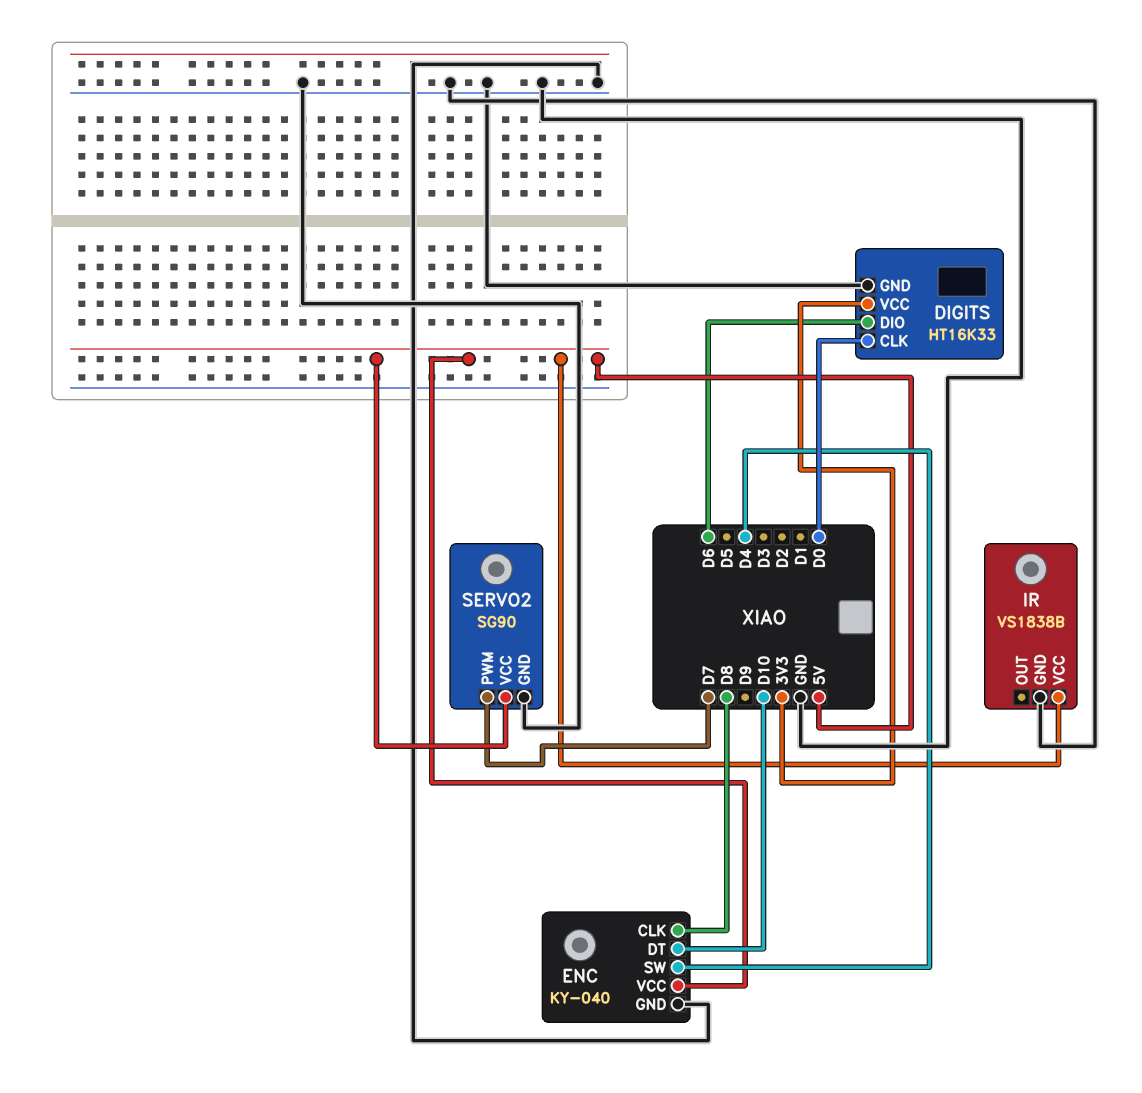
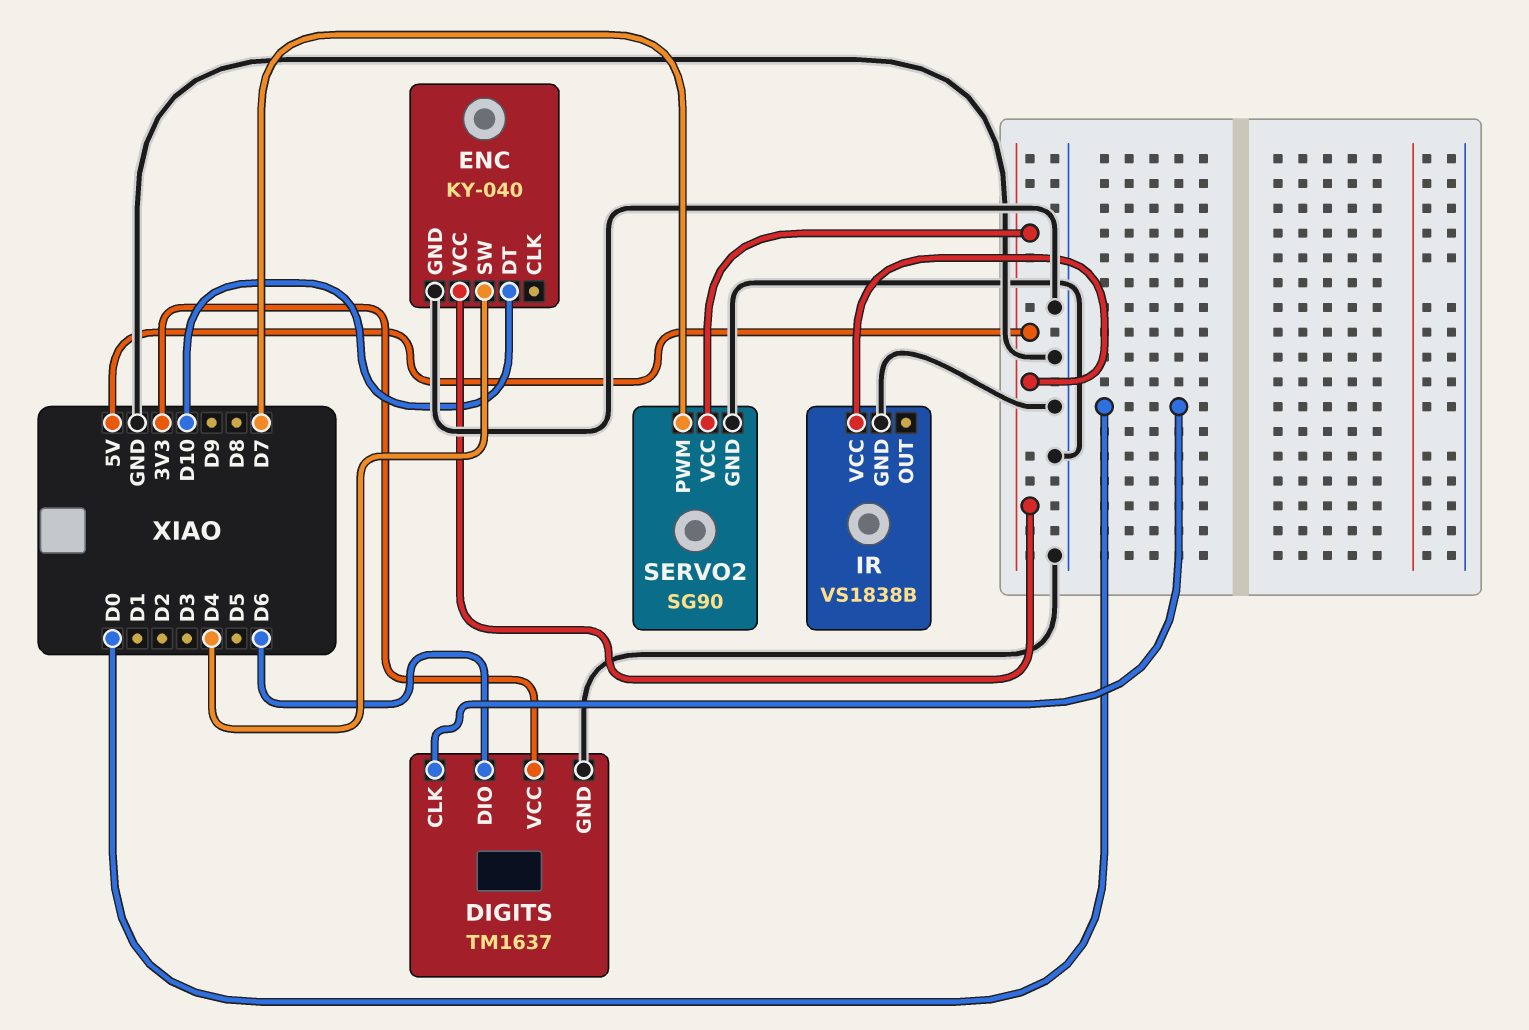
DIGITS: HT16K33 -> TM1637
ENC pin CLK: D8 -> none

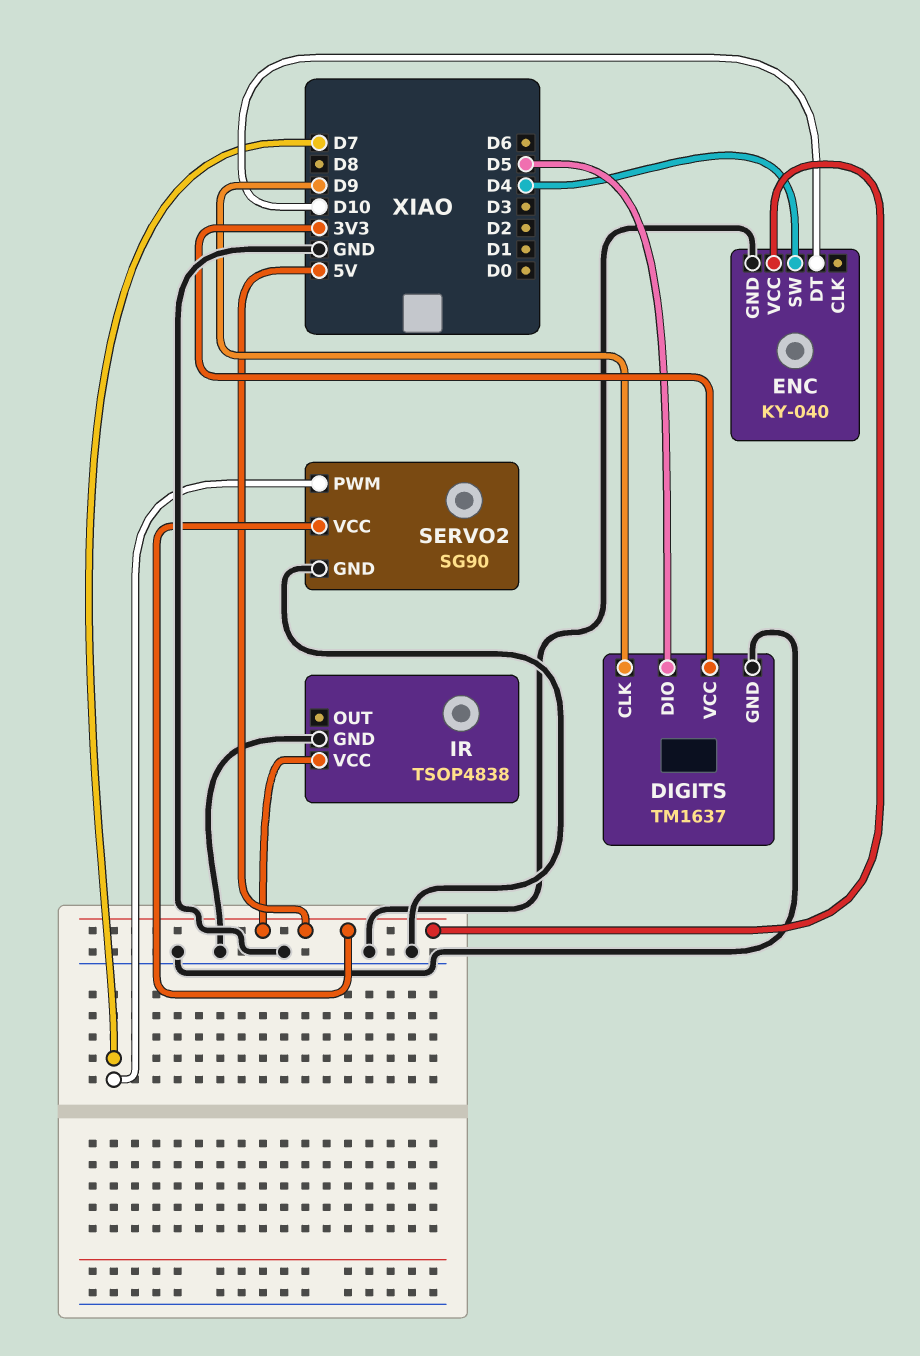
DIGITS pin CLK: D0 -> D9
DIGITS pin DIO: D6 -> D5
IR: VS1838B -> TSOP4838

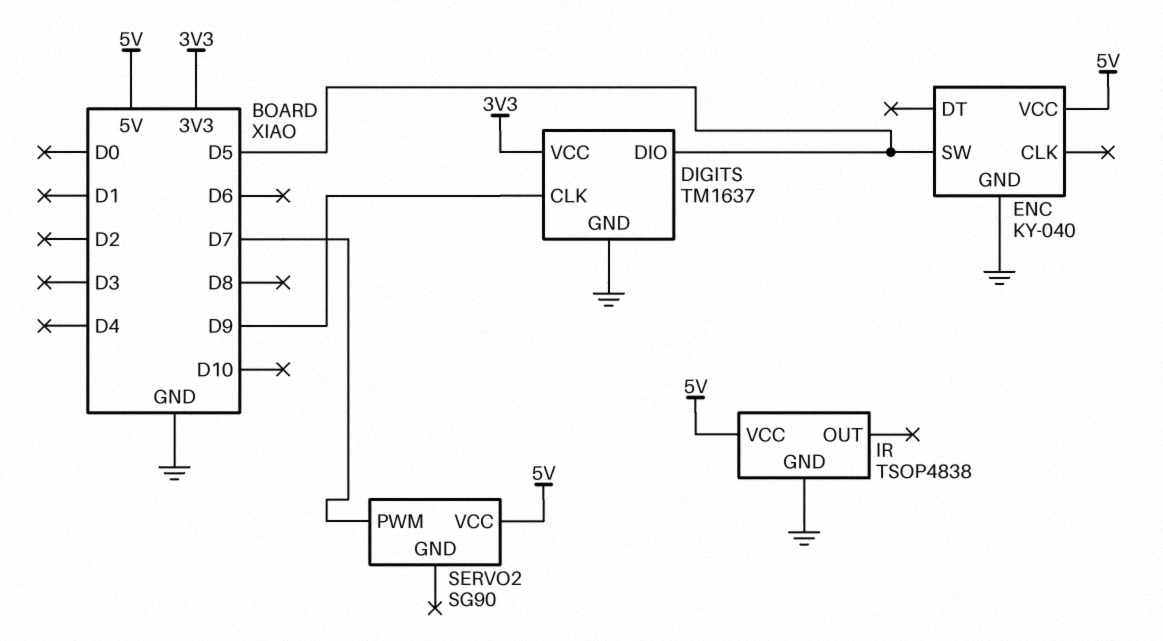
ENC pin DT: D10 -> none
ENC pin SW: D4 -> D5
SERVO2 pin GND: GND -> none

